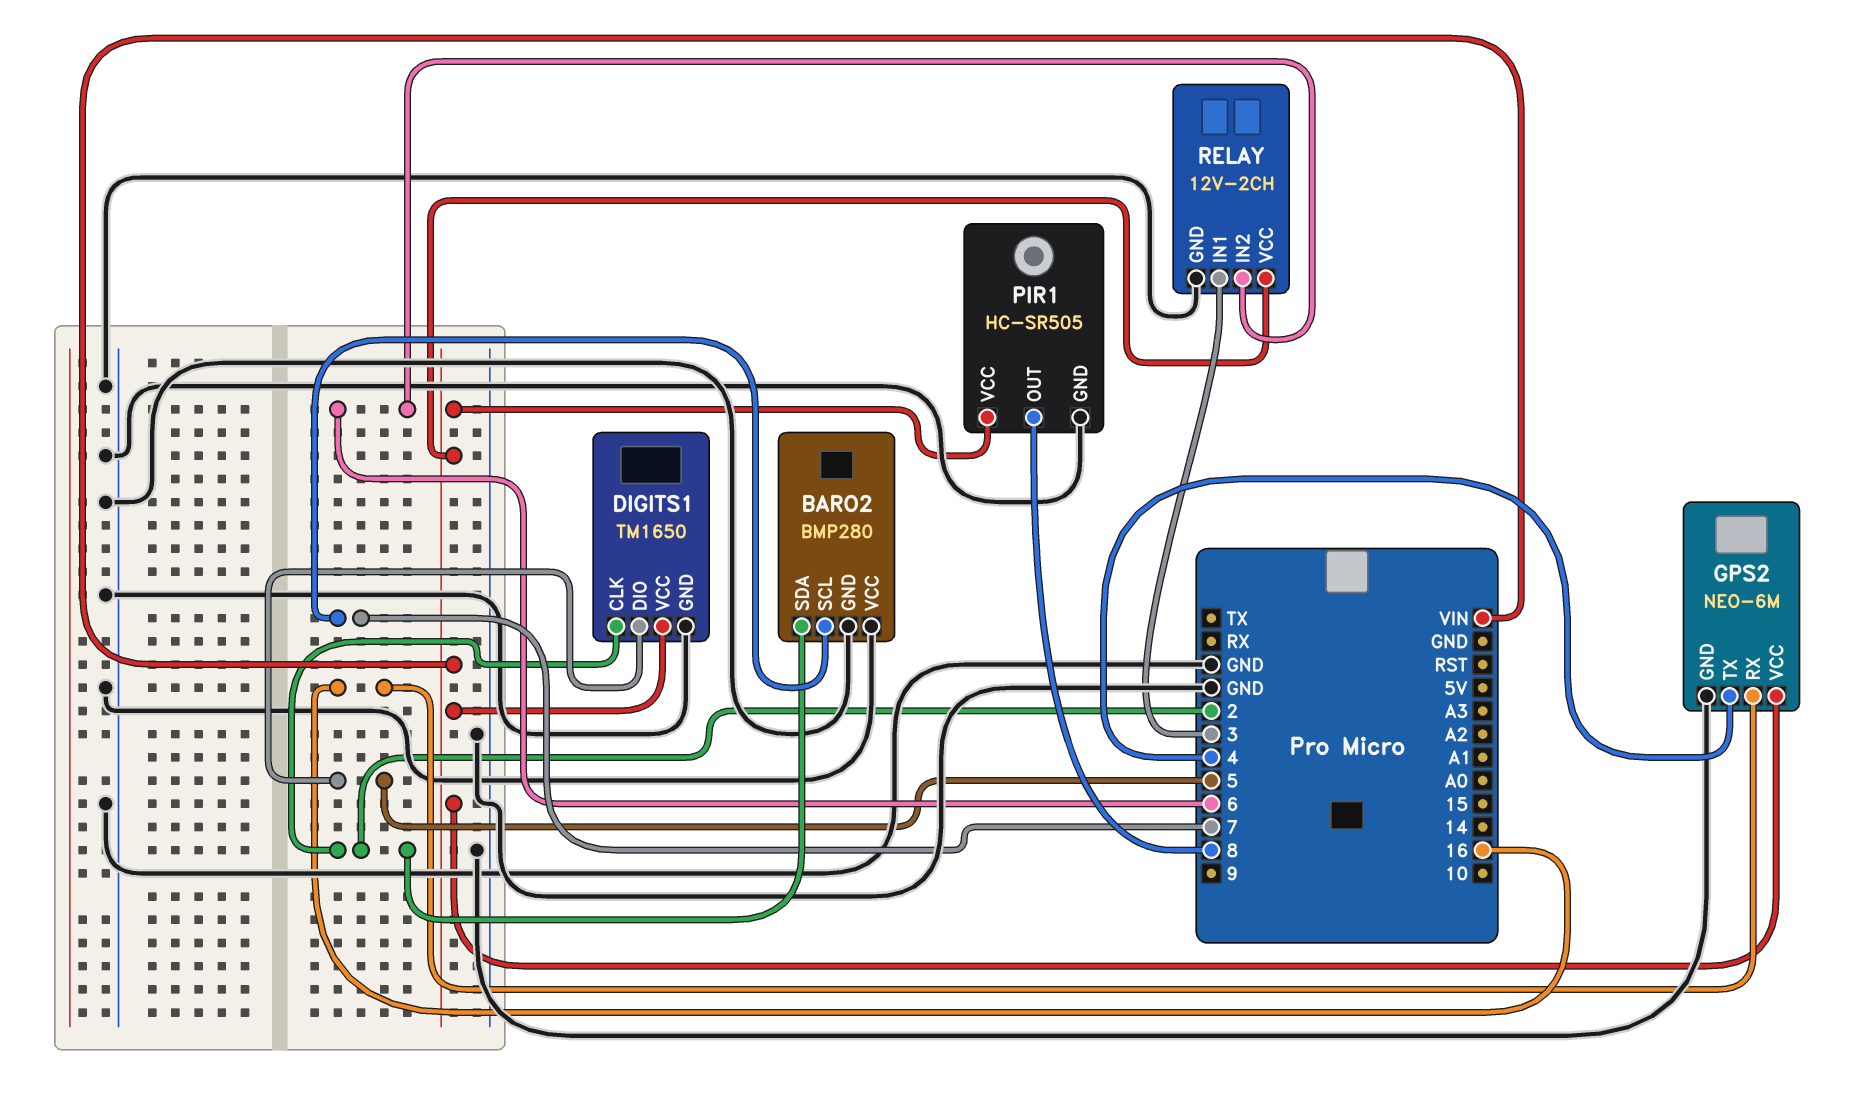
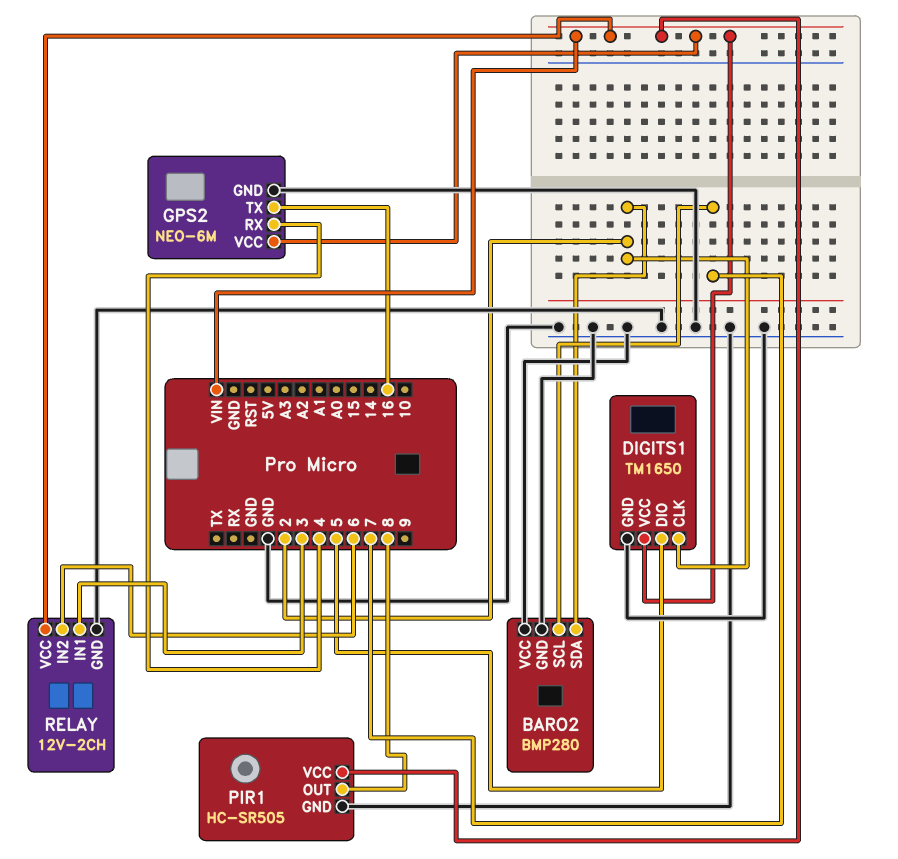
GPS2 pin RX: 16 -> 4
GPS2 pin TX: 4 -> 16

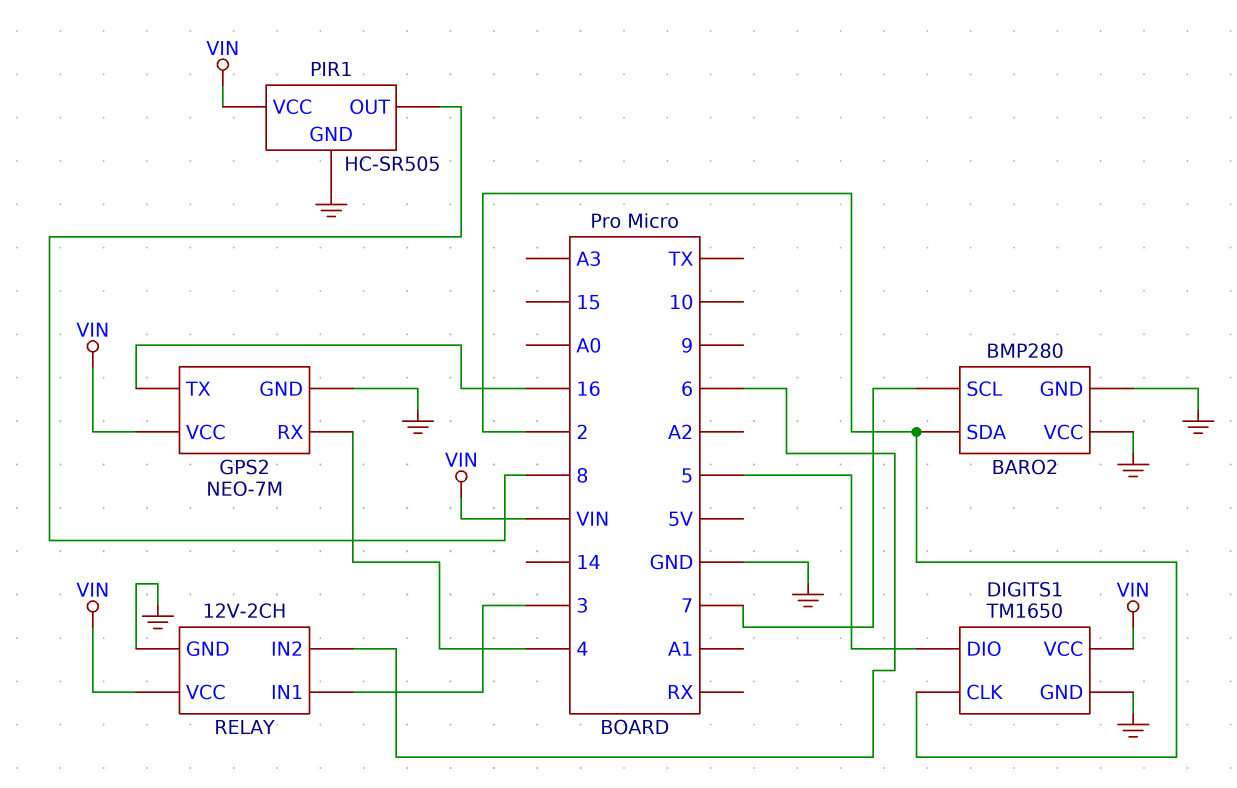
GPS2: NEO-6M -> NEO-7M

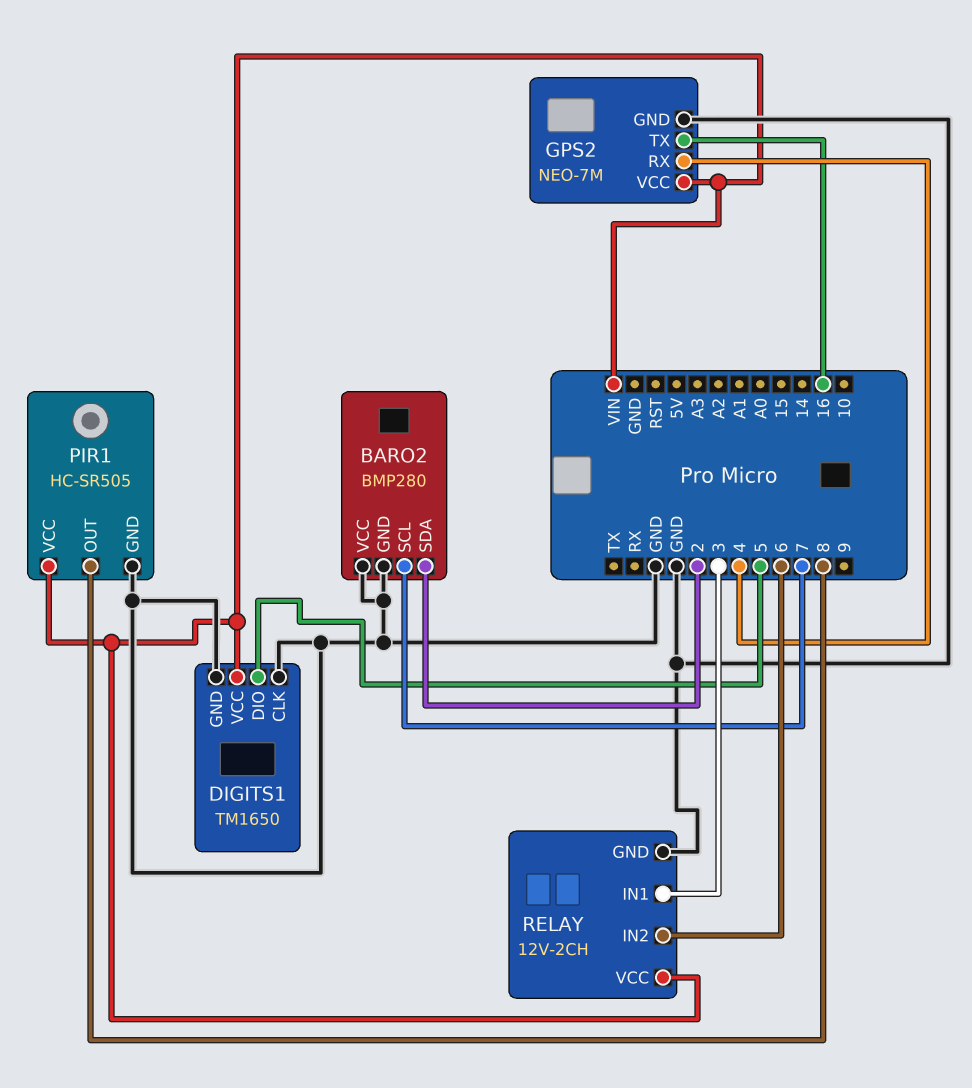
DIGITS1 pin CLK: 2 -> GND

